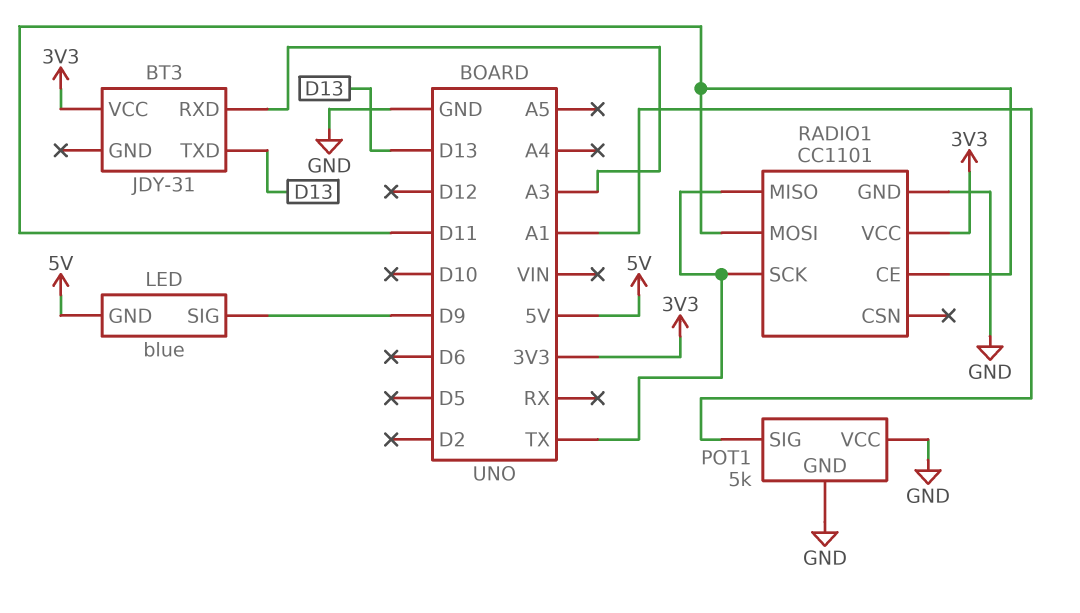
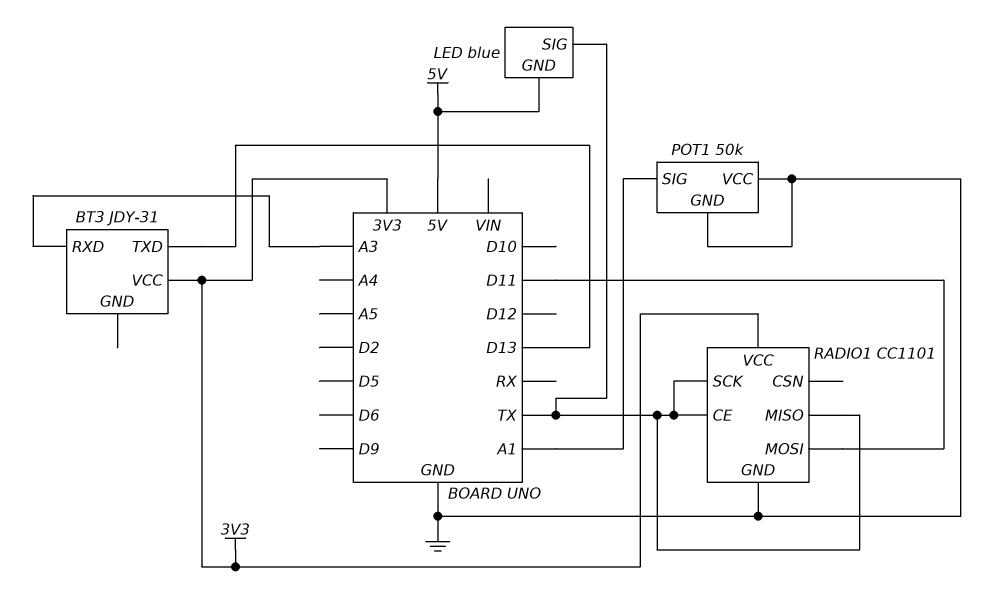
LED pin SIG: D9 -> TX
POT1: 5k -> 50k
RADIO1 pin CE: D11 -> TX

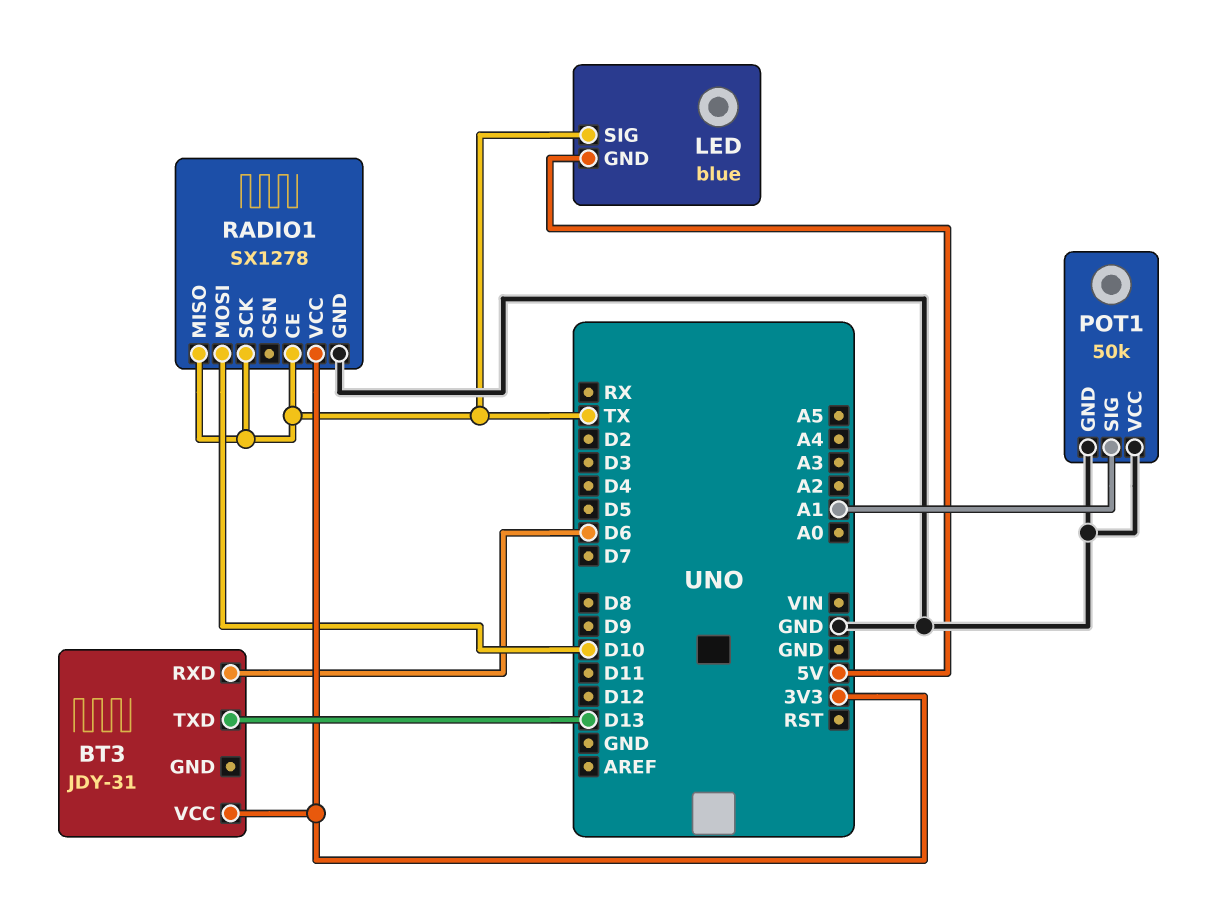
BT3 pin RXD: A3 -> D6
RADIO1: CC1101 -> SX1278
RADIO1 pin MOSI: D11 -> D10

